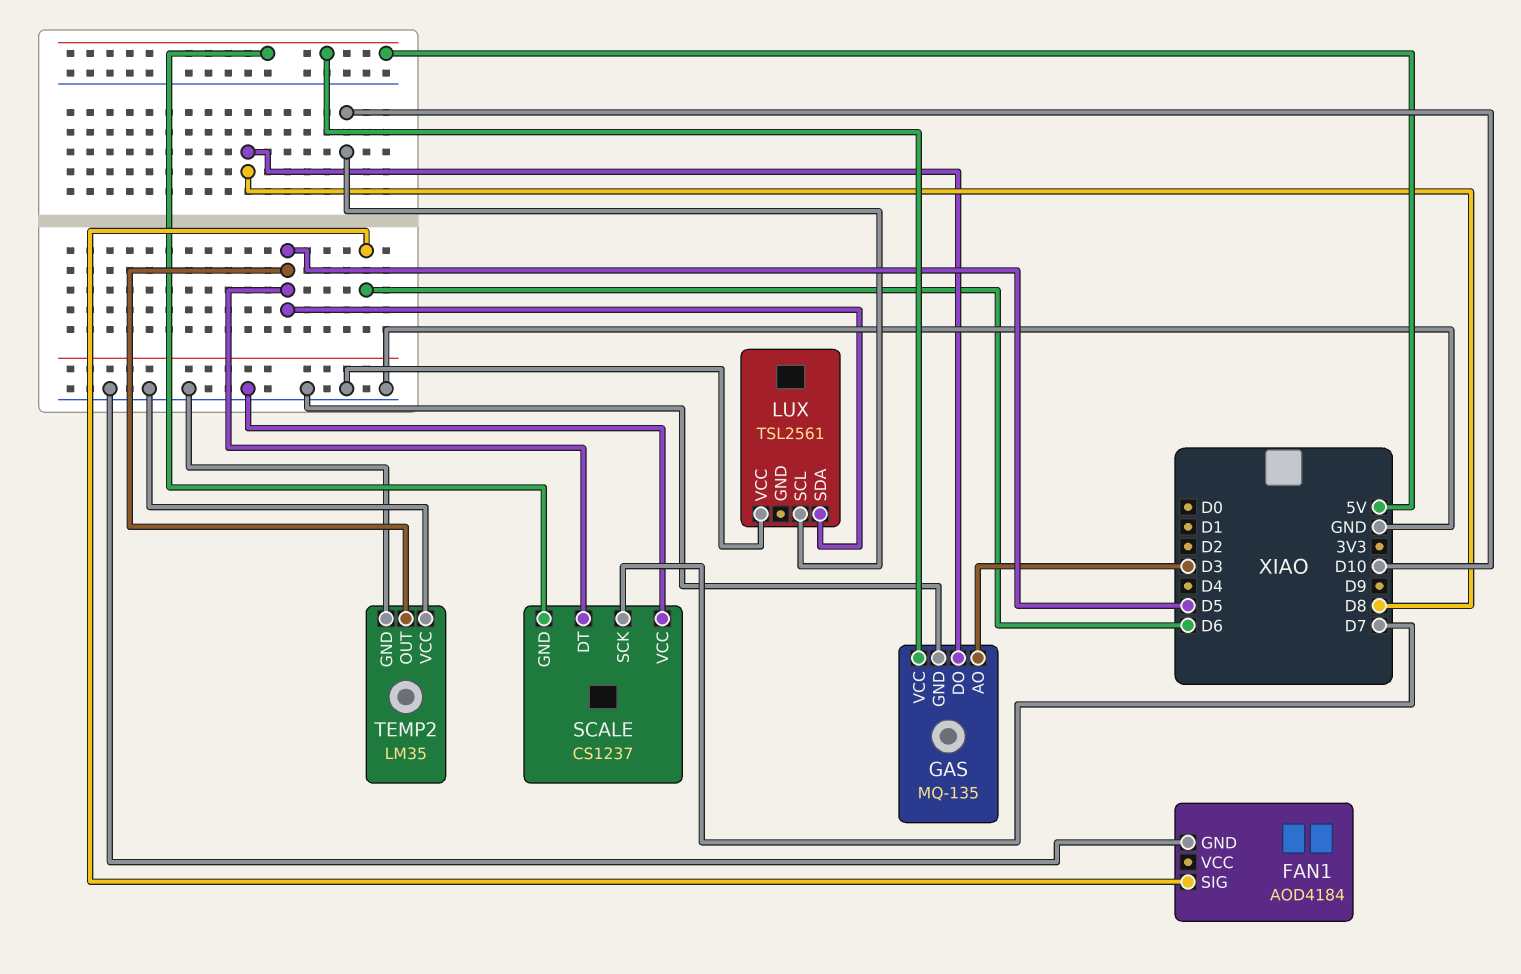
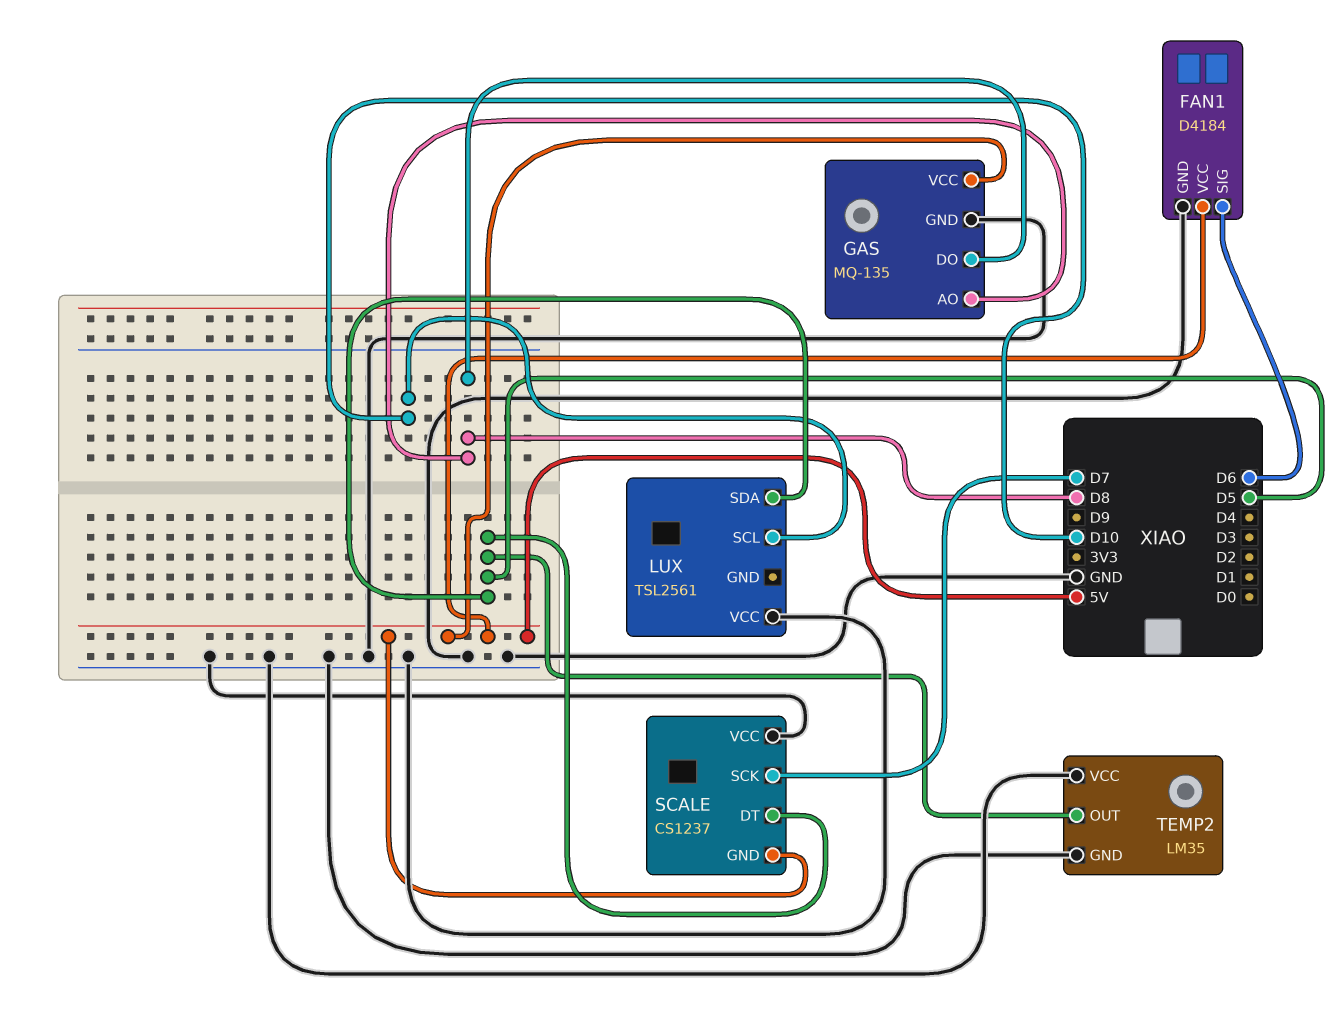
FAN1: AOD4184 -> D4184
FAN1 pin VCC: none -> 5V
GAS pin AO: D3 -> D8

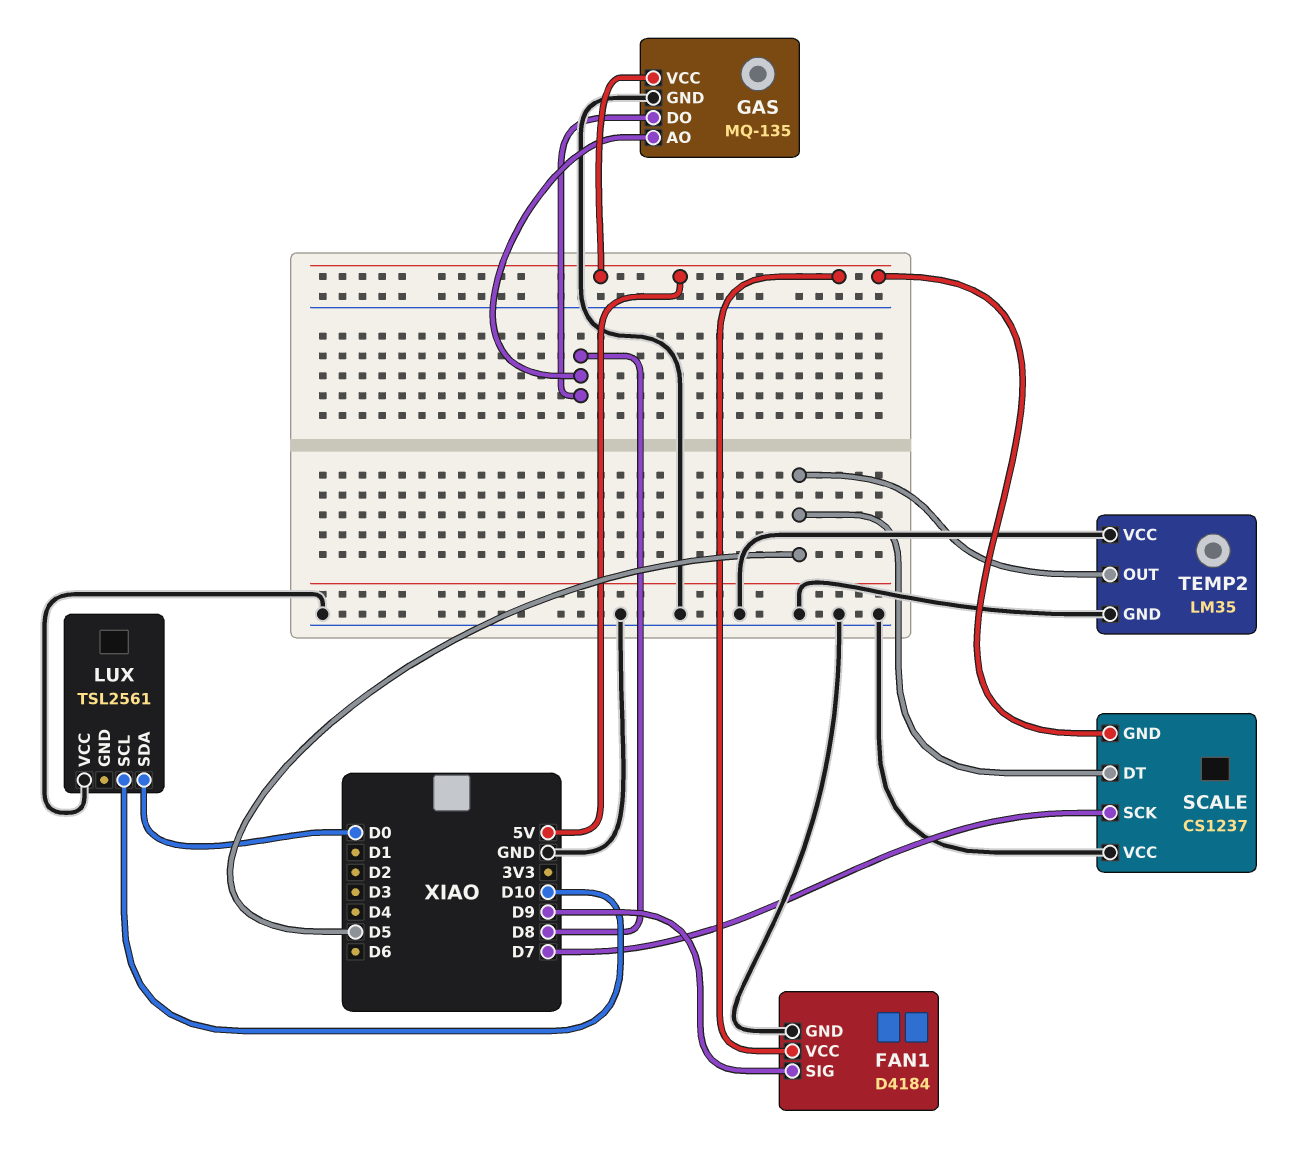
FAN1 pin SIG: D6 -> D9
LUX pin SDA: D5 -> D0

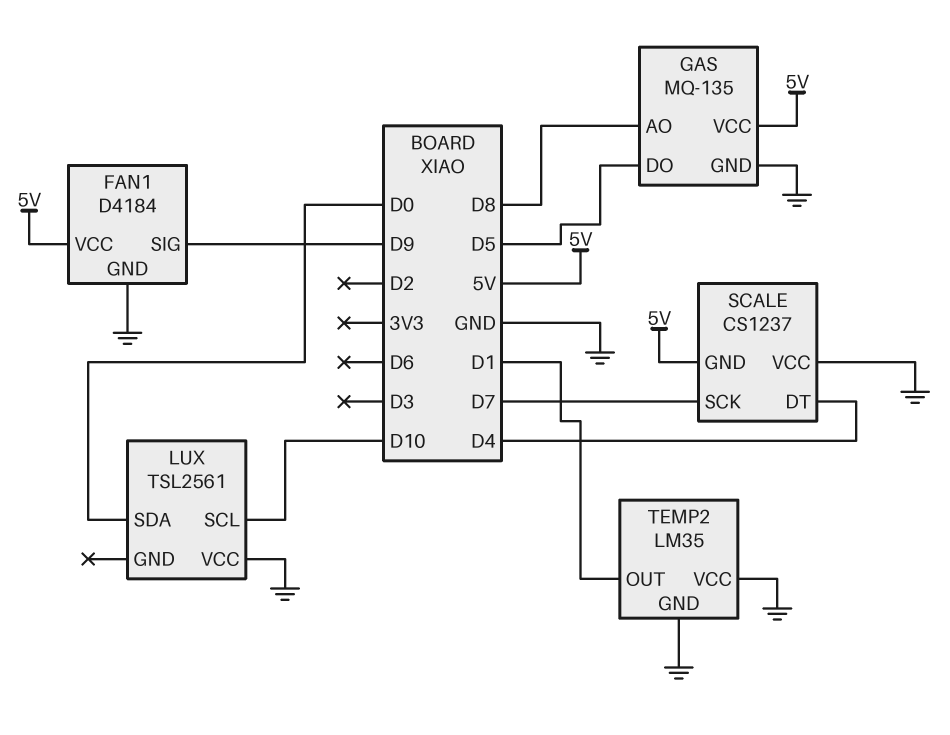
GAS pin DO: D8 -> D5
SCALE pin DT: D5 -> D4
TEMP2 pin OUT: D5 -> D1

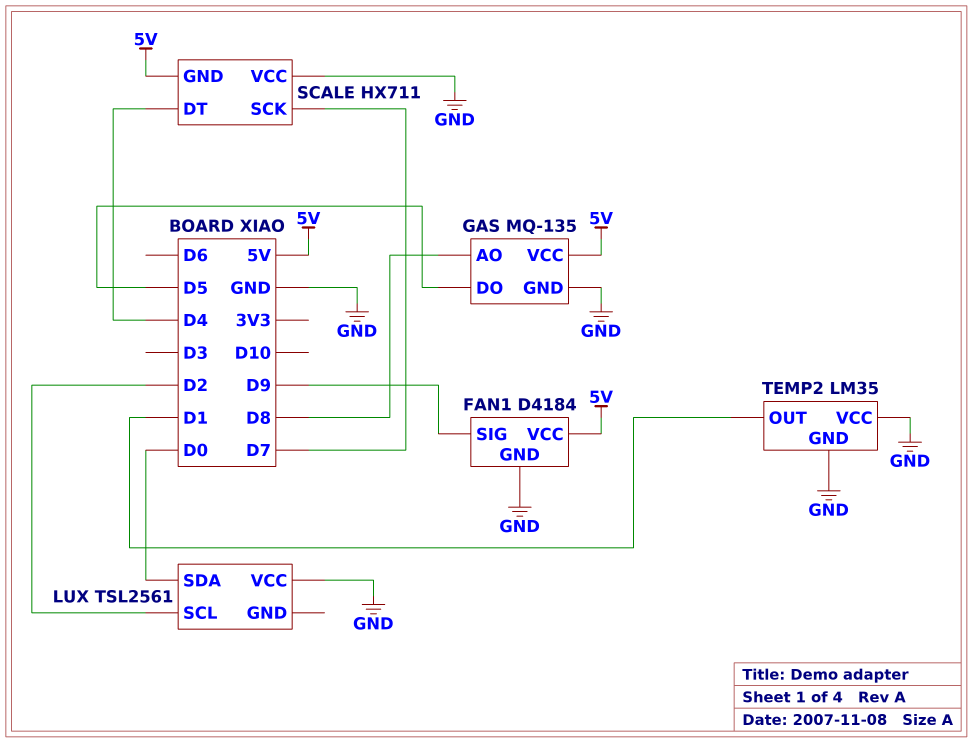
LUX pin SCL: D10 -> D2
SCALE: CS1237 -> HX711

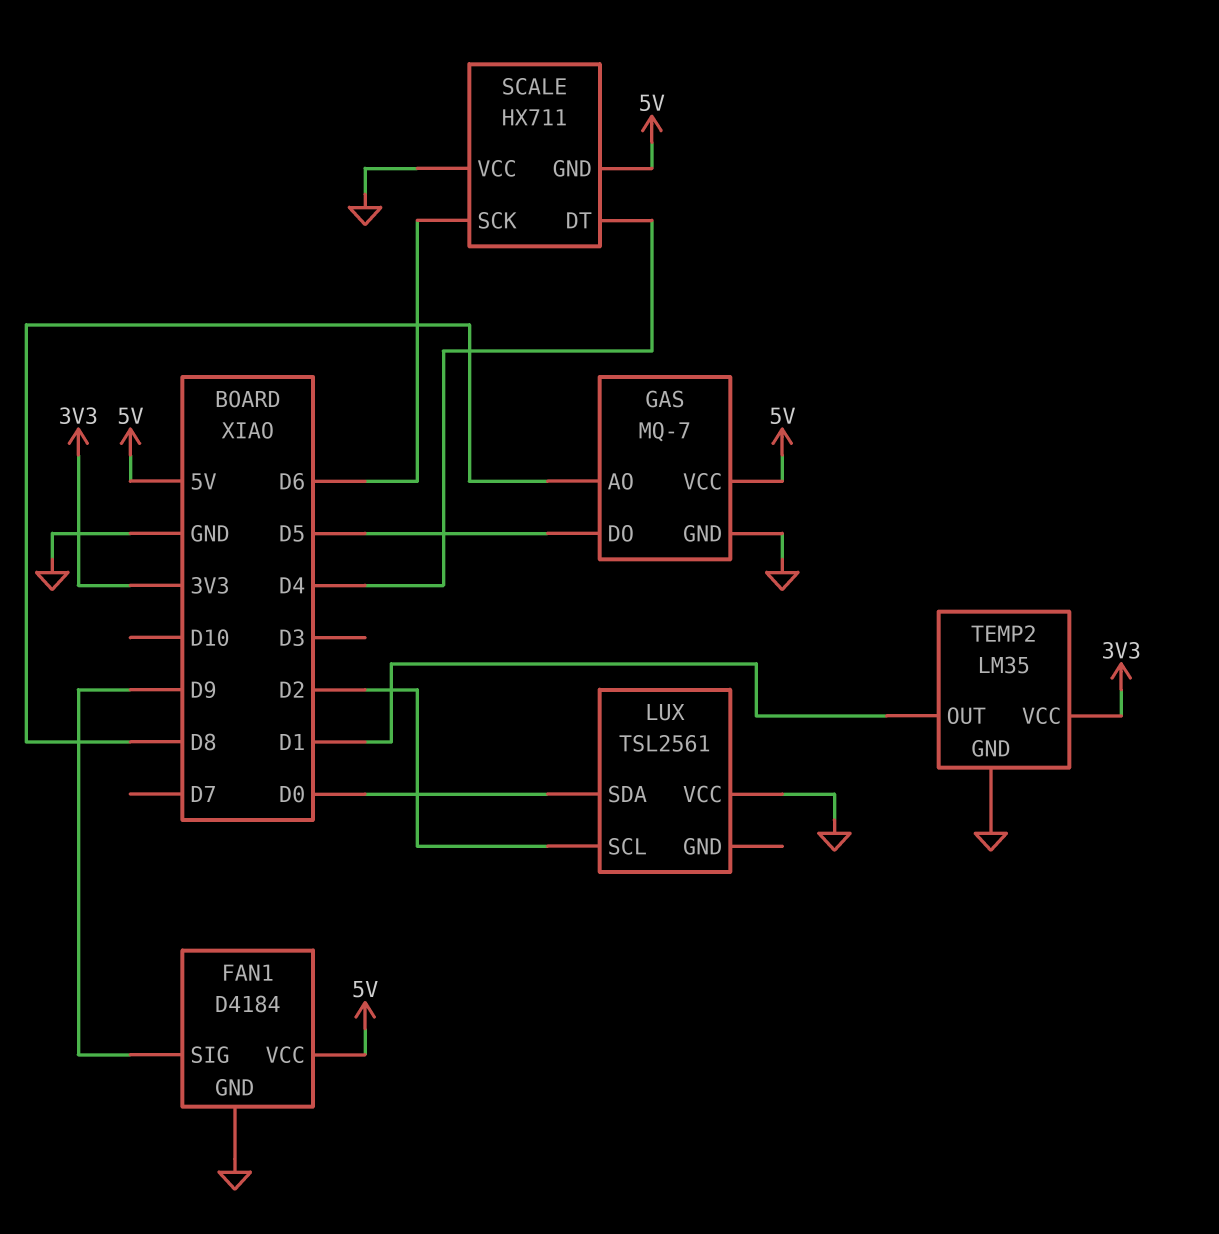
GAS: MQ-135 -> MQ-7
SCALE pin SCK: D7 -> D6
TEMP2 pin VCC: GND -> 3V3

